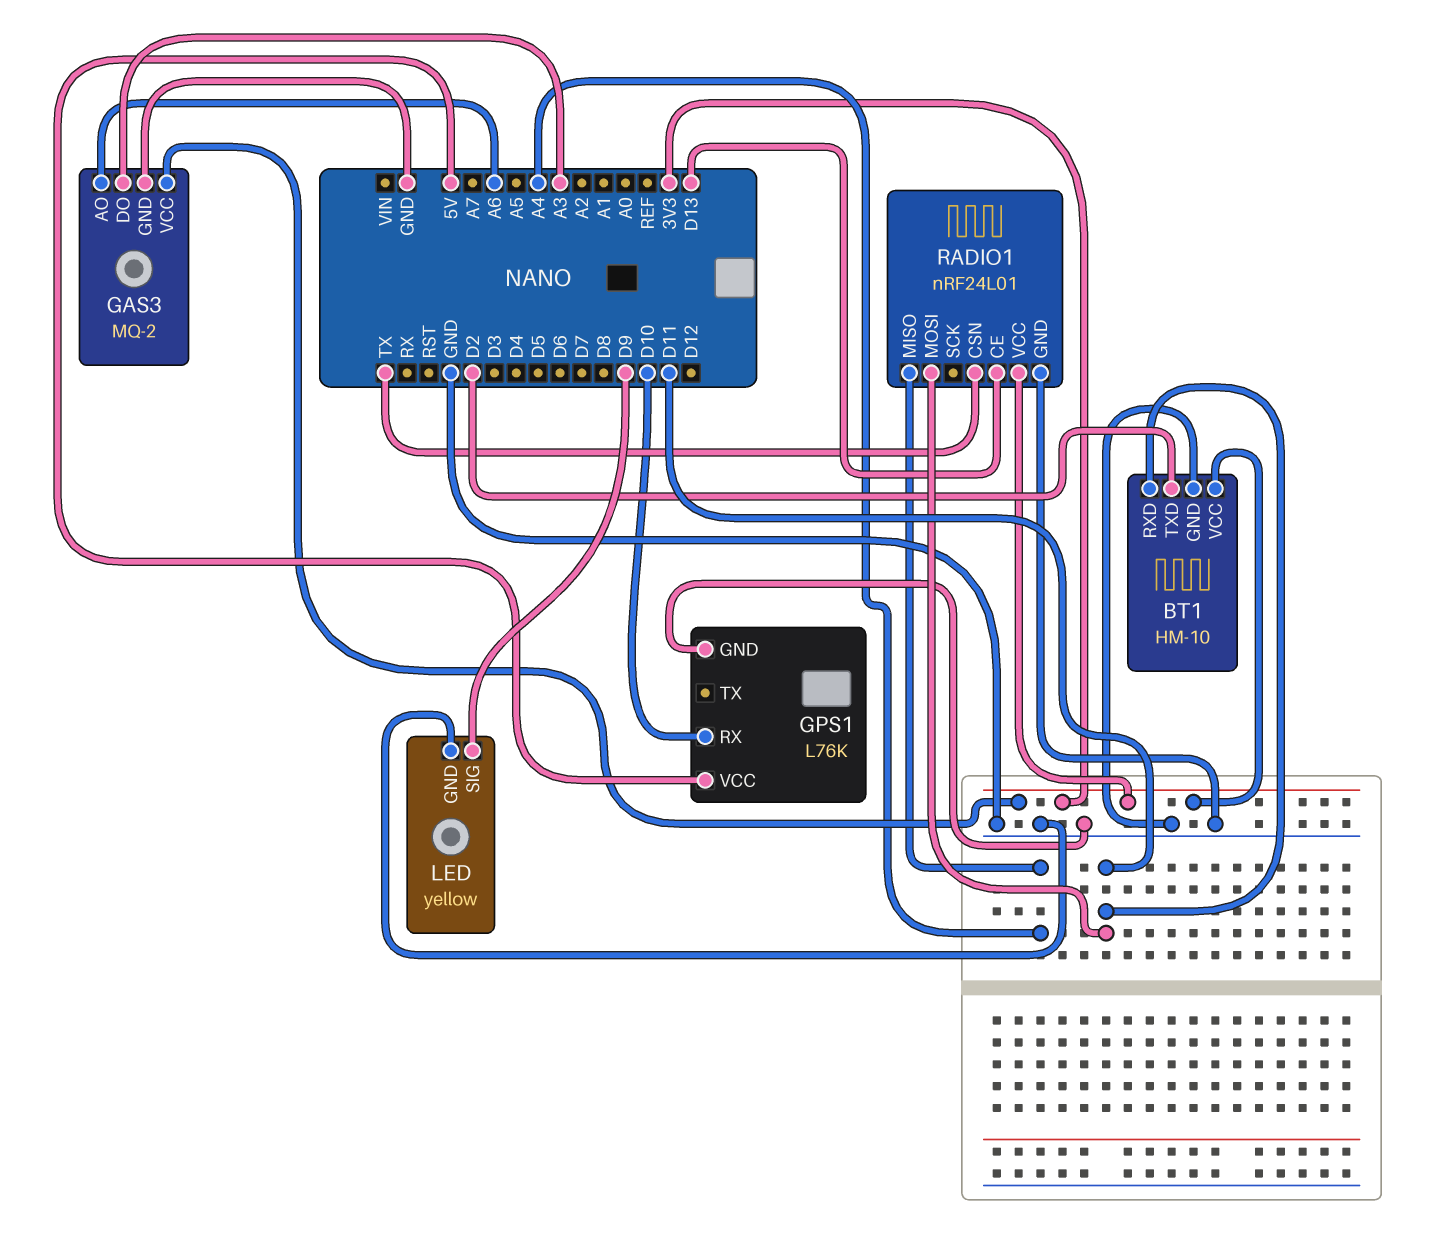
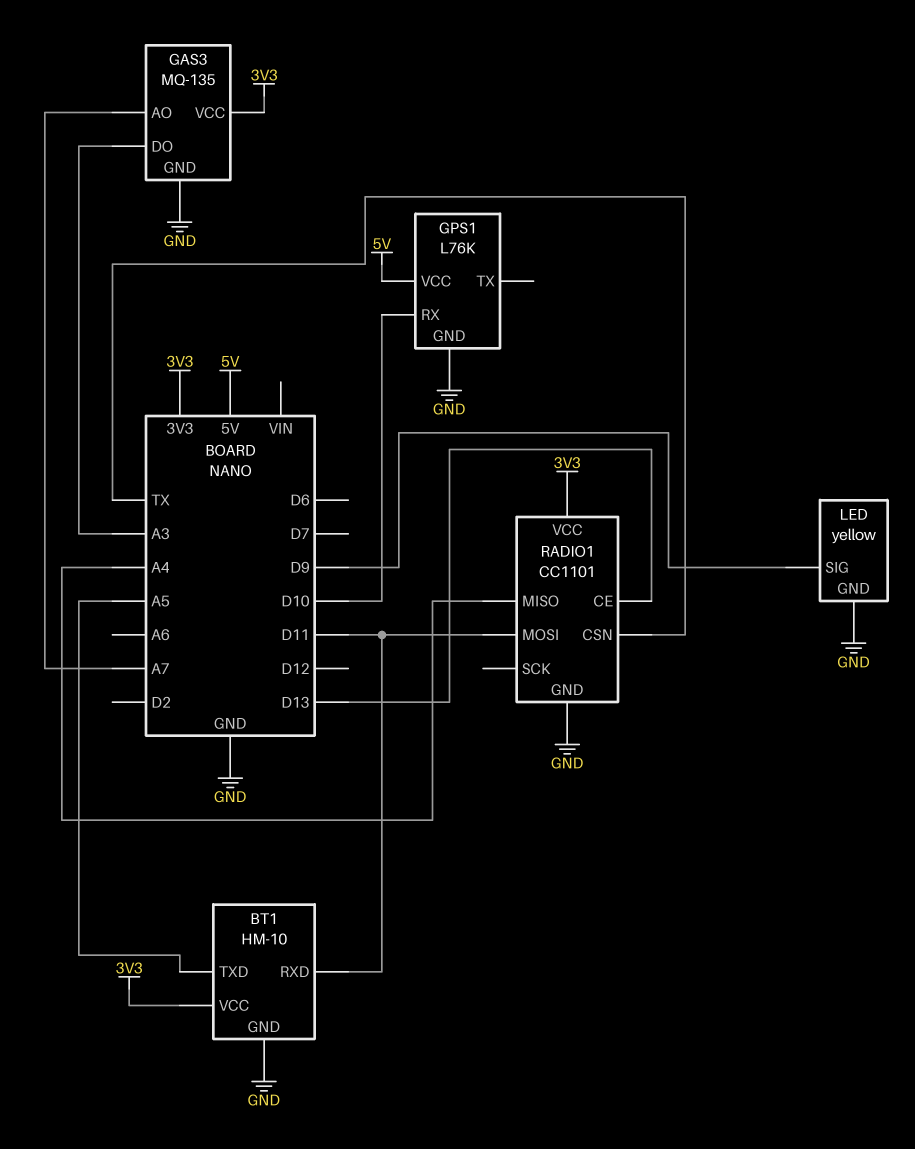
BT1 pin TXD: D2 -> A5
GAS3: MQ-2 -> MQ-135
GAS3 pin AO: A6 -> A7
RADIO1: nRF24L01 -> CC1101

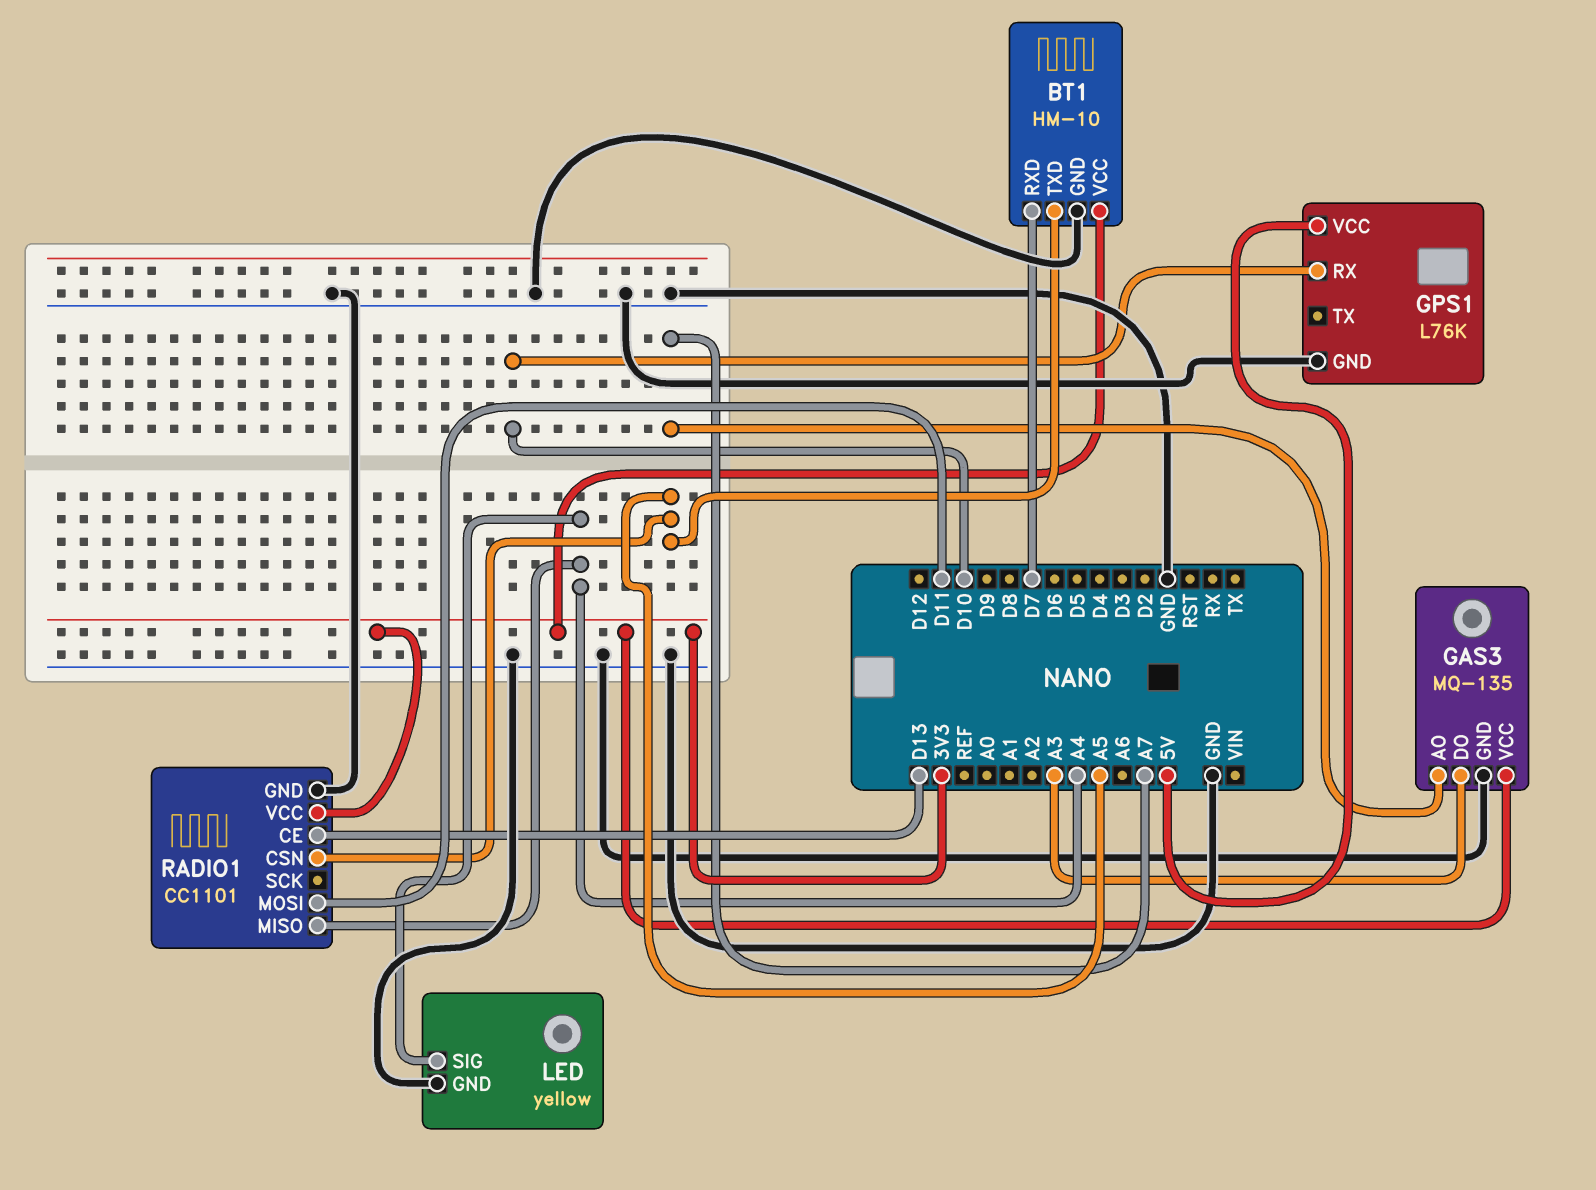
BT1 pin RXD: D11 -> D7
LED pin SIG: D9 -> A4
RADIO1 pin CSN: TX -> A5

